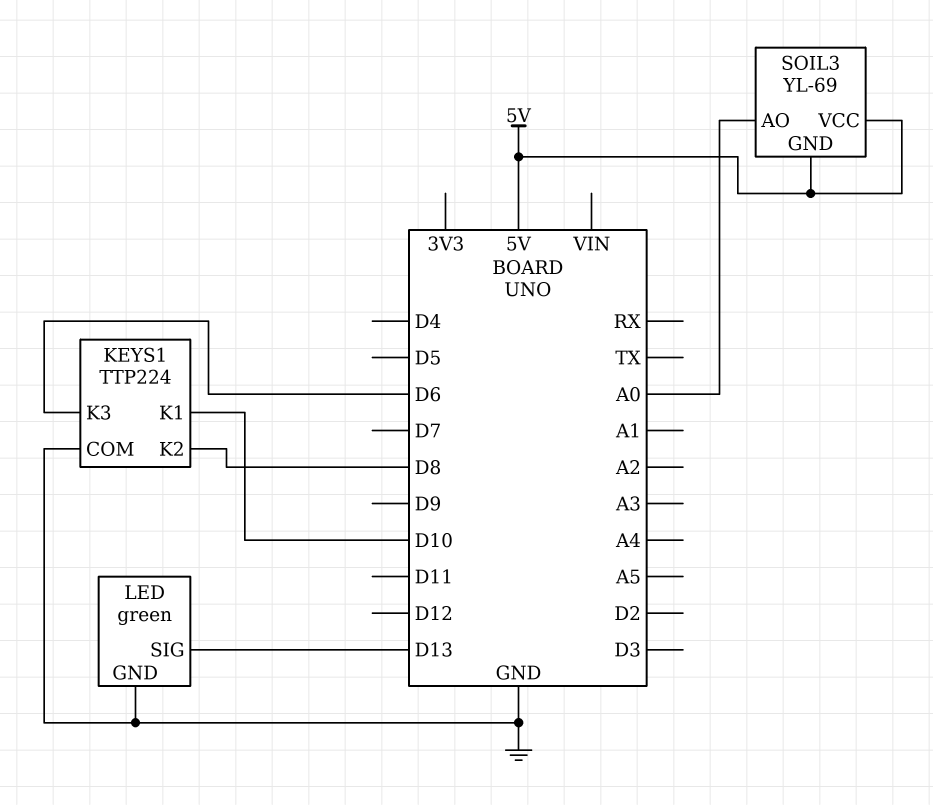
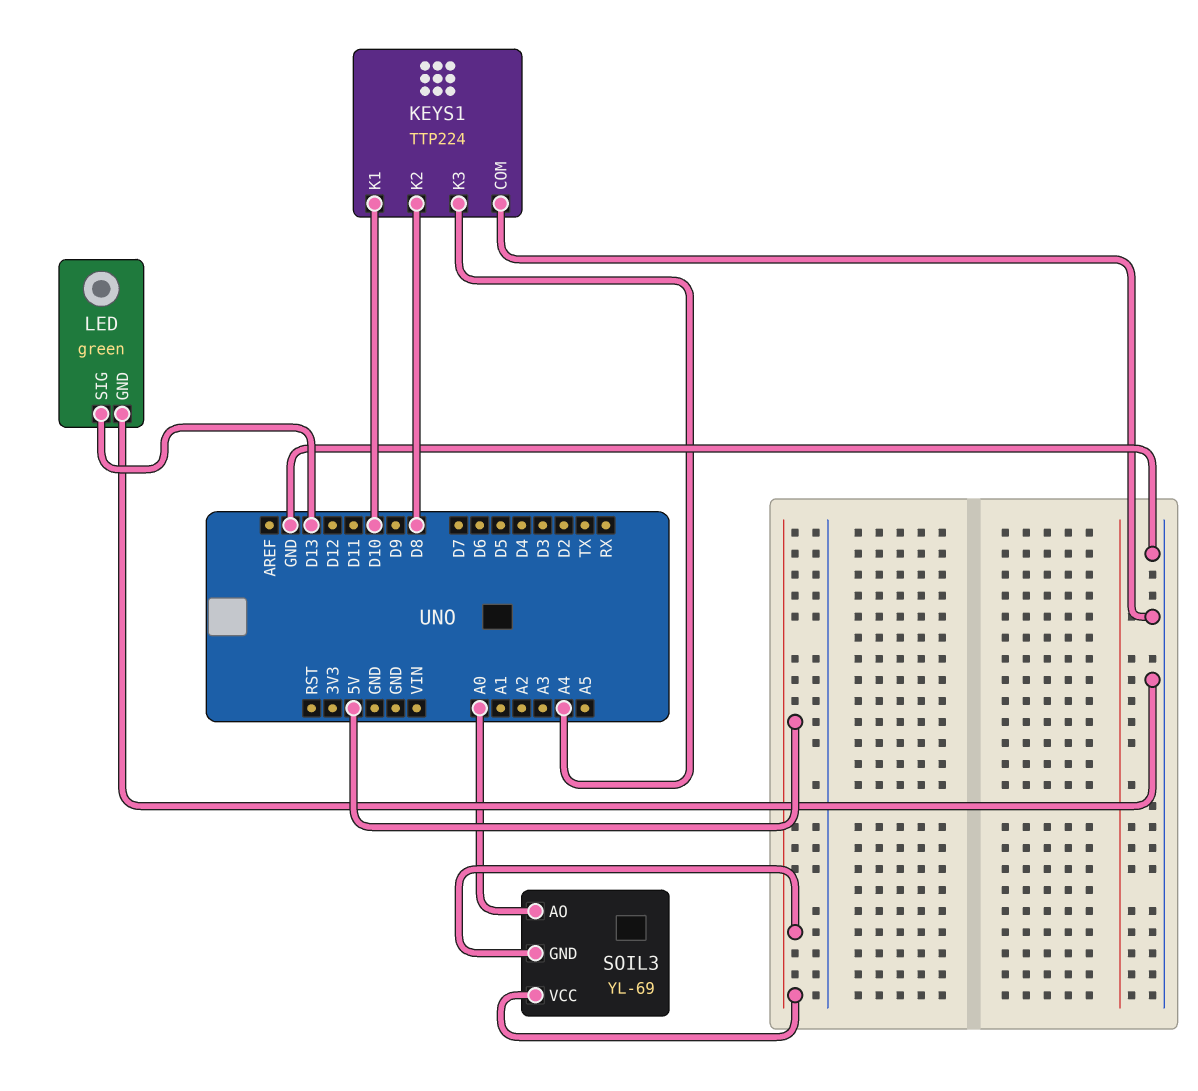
KEYS1 pin K3: D6 -> A4

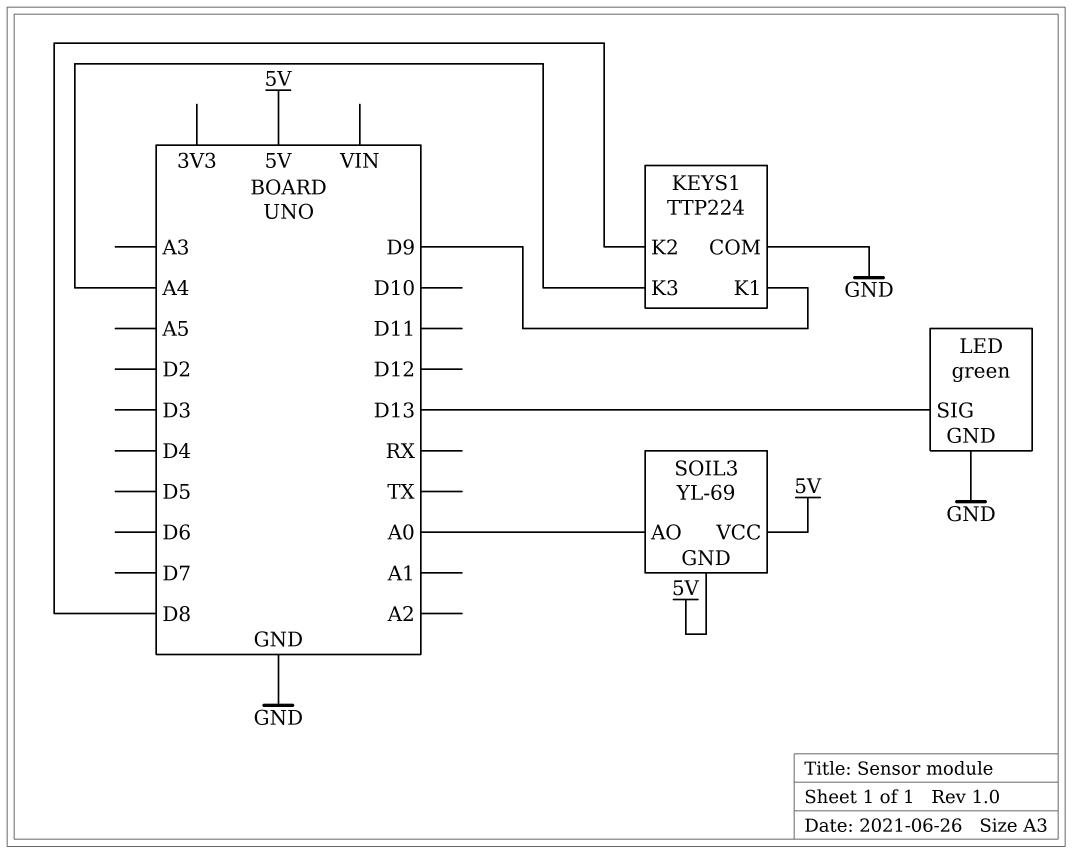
KEYS1 pin K1: D10 -> D9

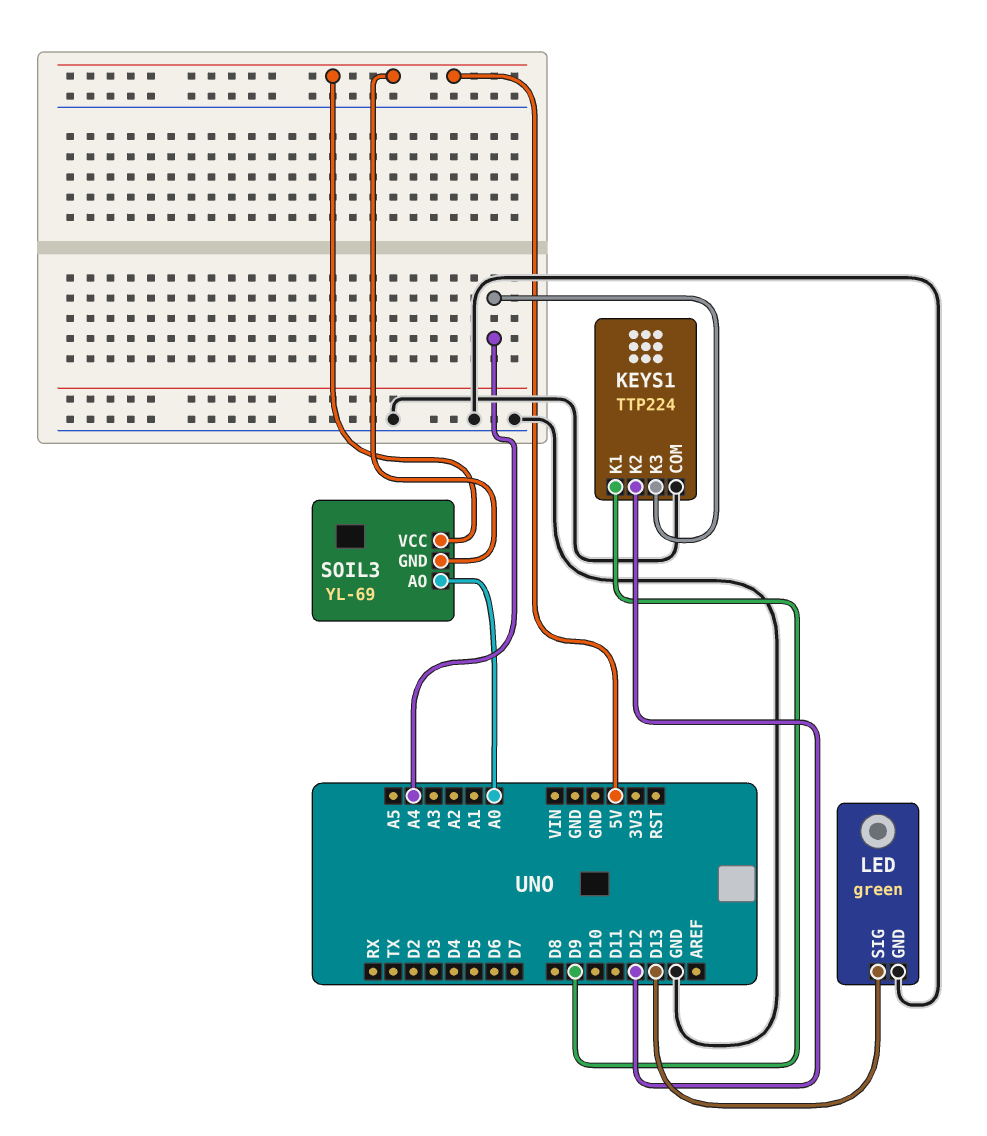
KEYS1 pin K2: D8 -> D12

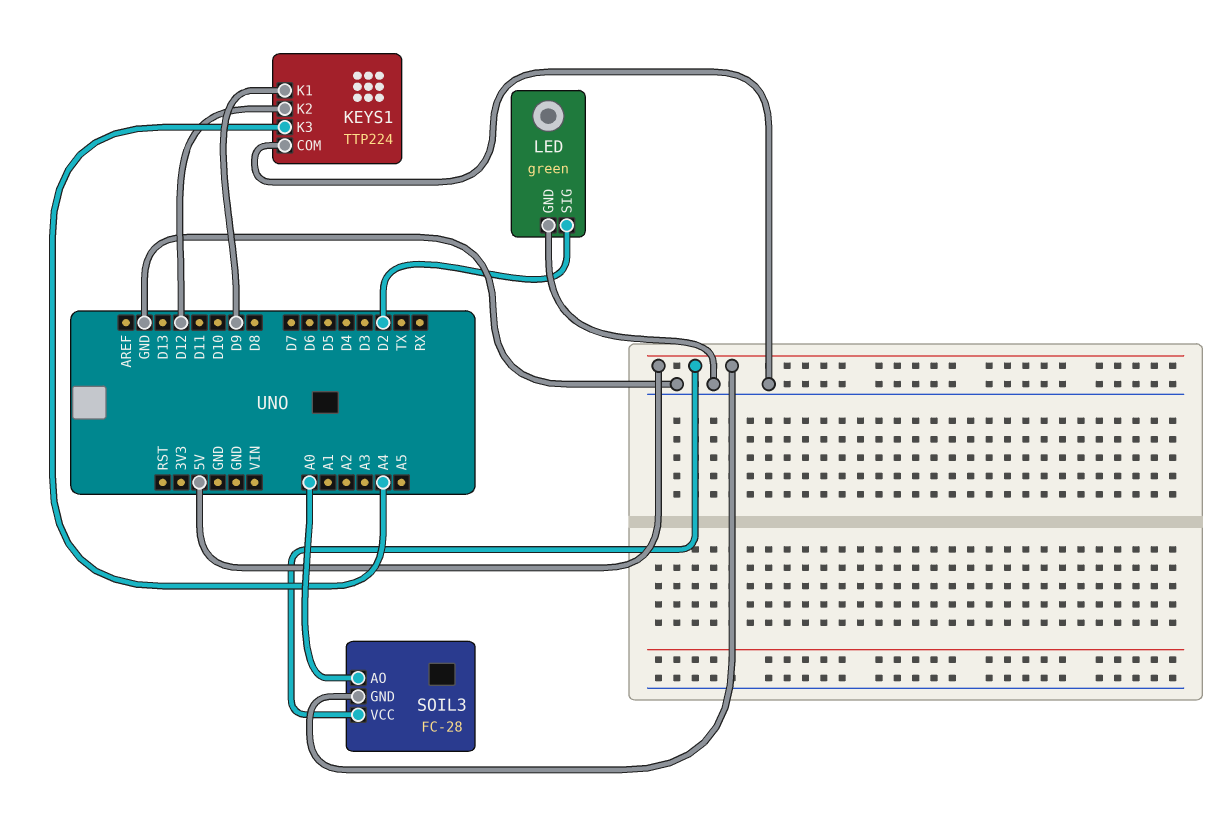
LED pin SIG: D13 -> D2
SOIL3: YL-69 -> FC-28

